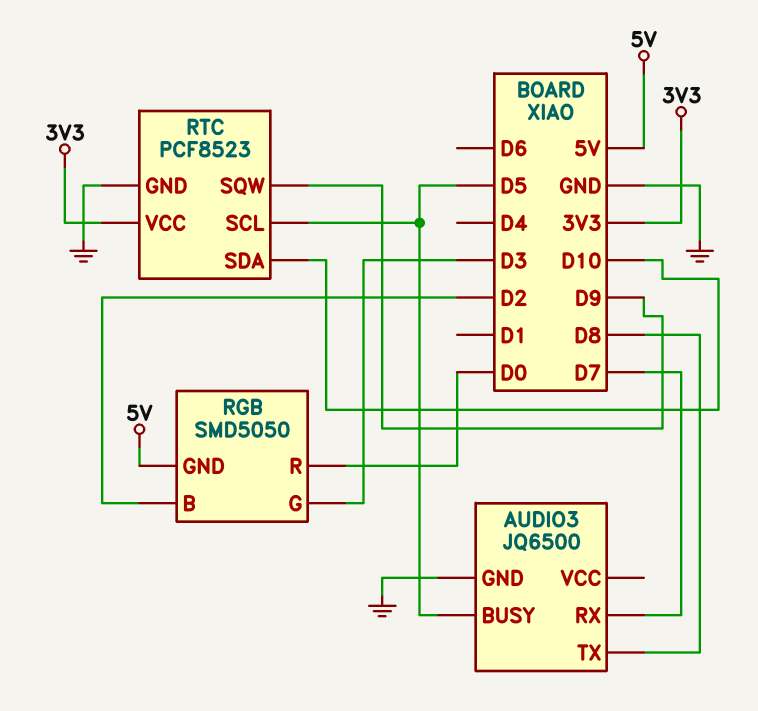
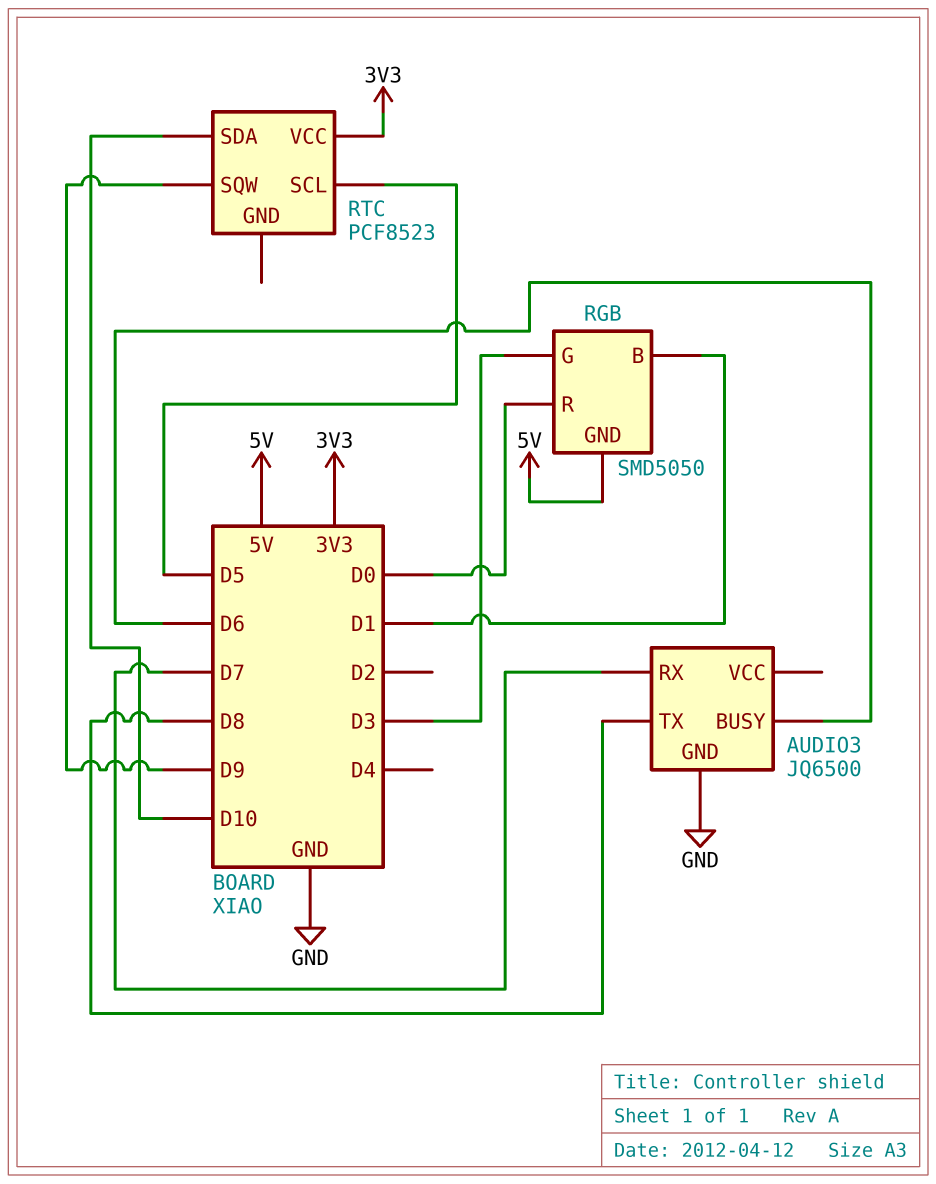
AUDIO3 pin BUSY: D5 -> D6
RGB pin B: D2 -> D1
RTC pin GND: GND -> none

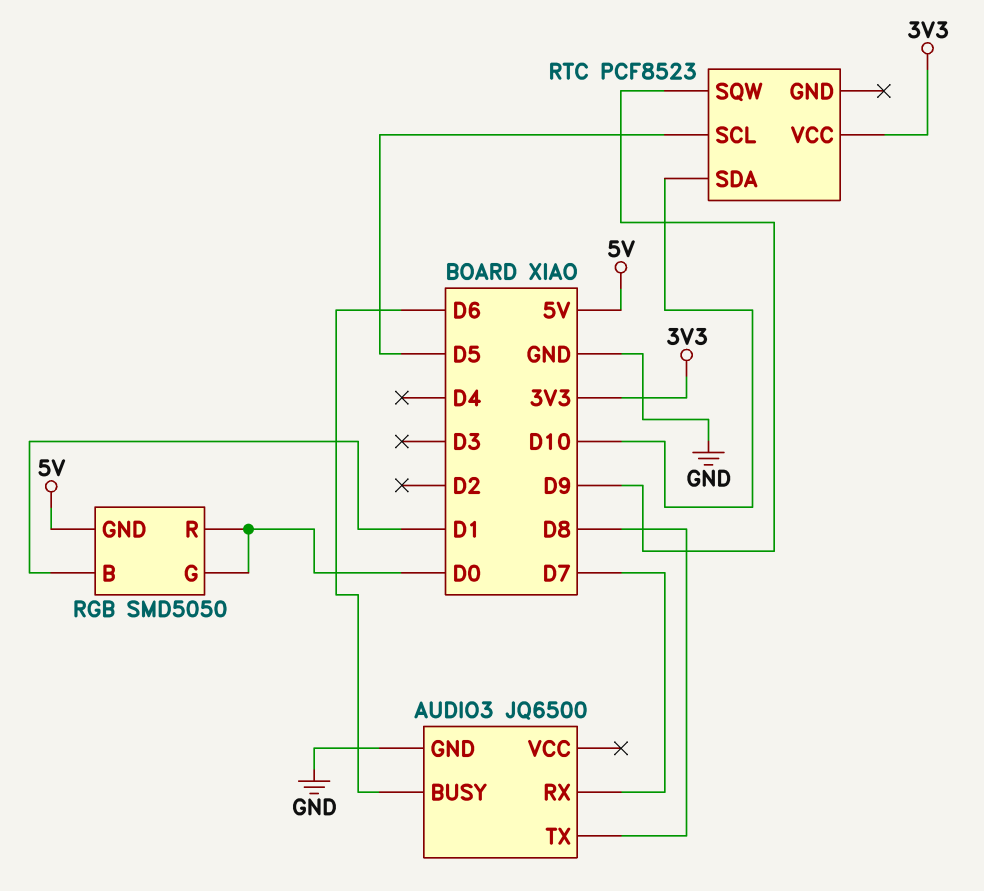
RGB pin G: D3 -> D0

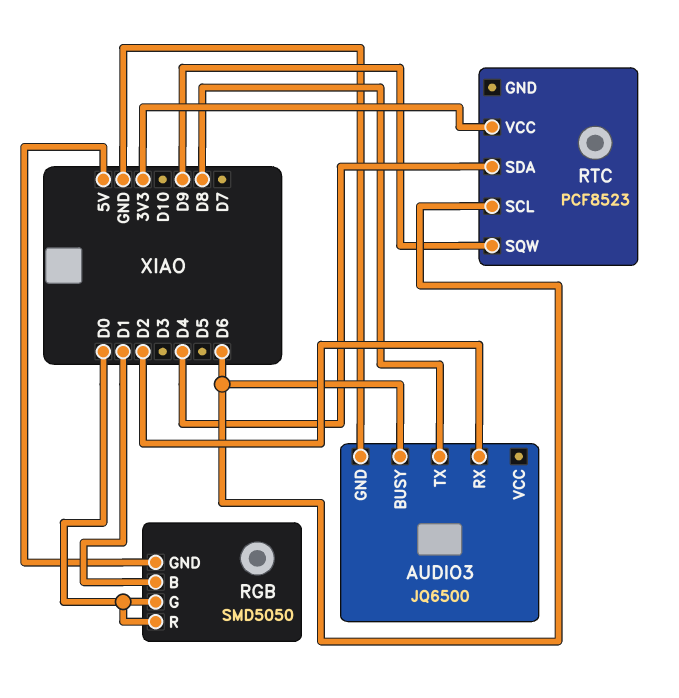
AUDIO3 pin RX: D7 -> D2
RTC pin SCL: D5 -> D6
RTC pin SDA: D10 -> D4

